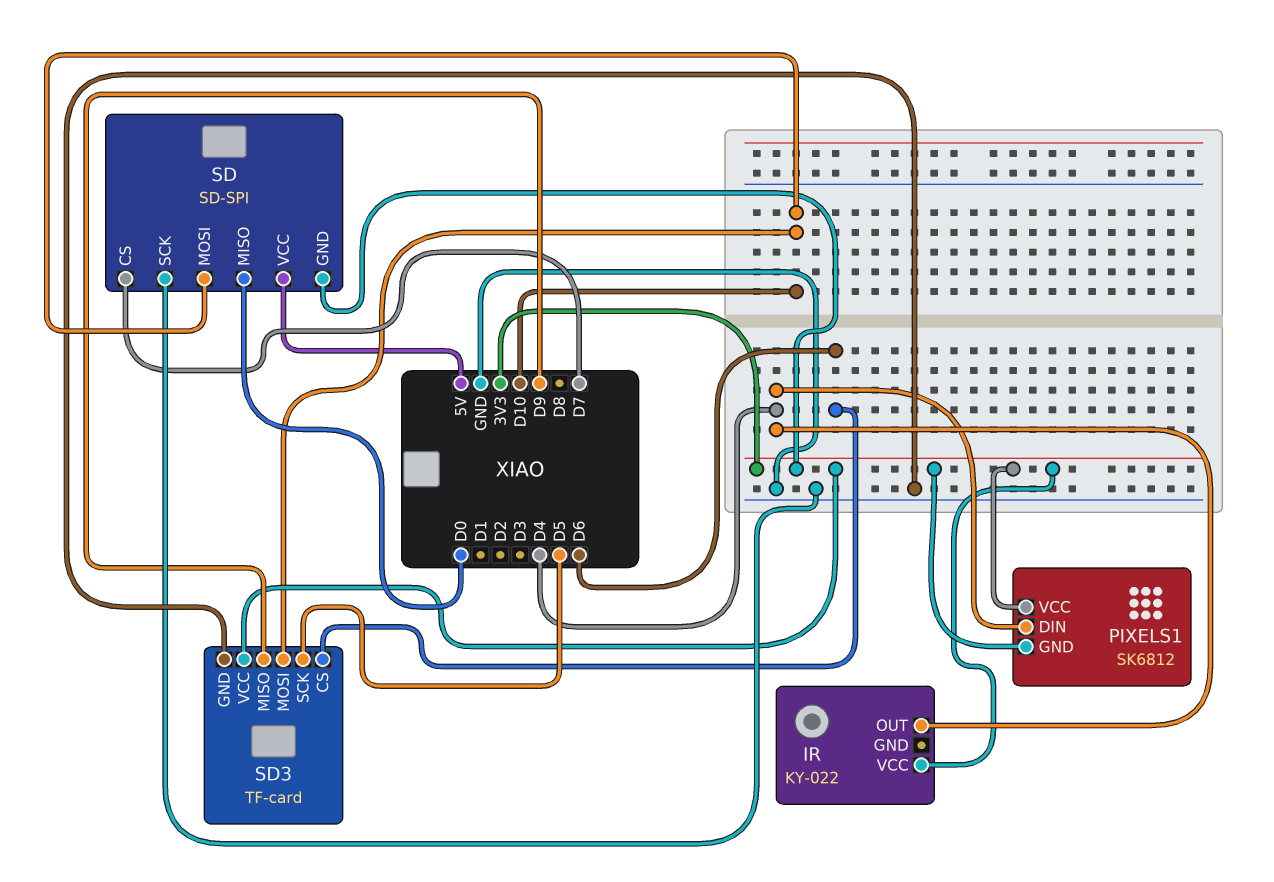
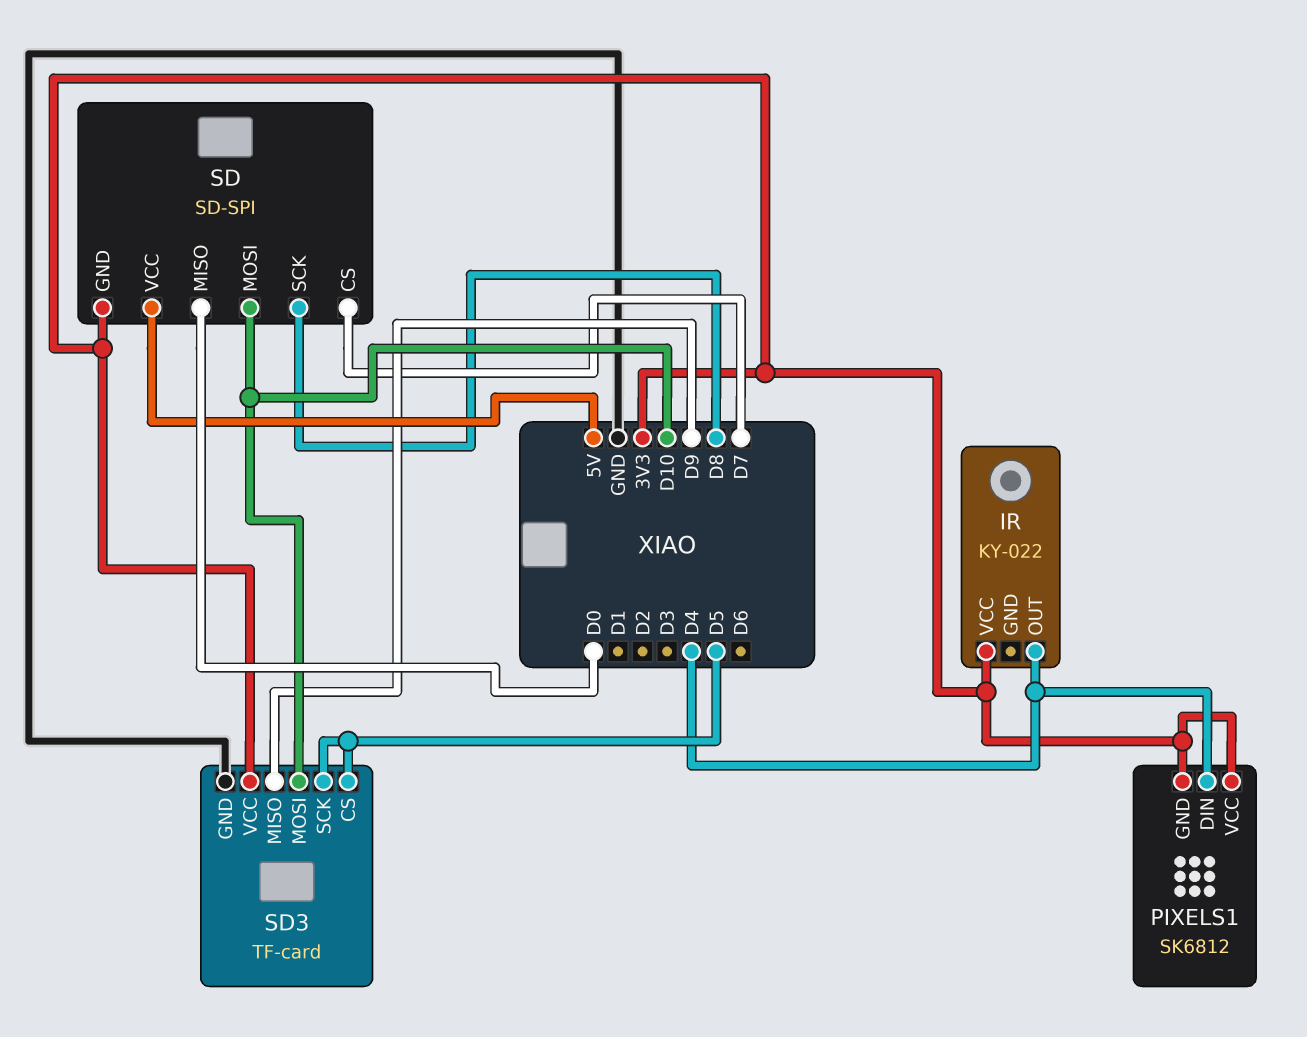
SD pin SCK: GND -> D8
SD3 pin CS: D6 -> D5

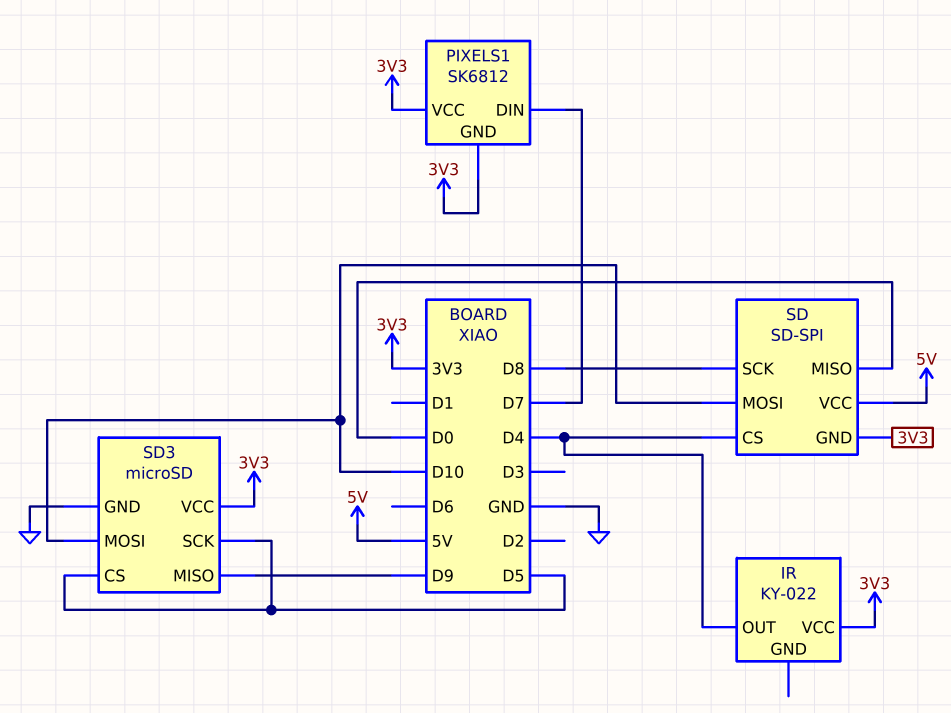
PIXELS1 pin DIN: D4 -> D7
SD pin CS: D7 -> D4
SD3: TF-card -> microSD

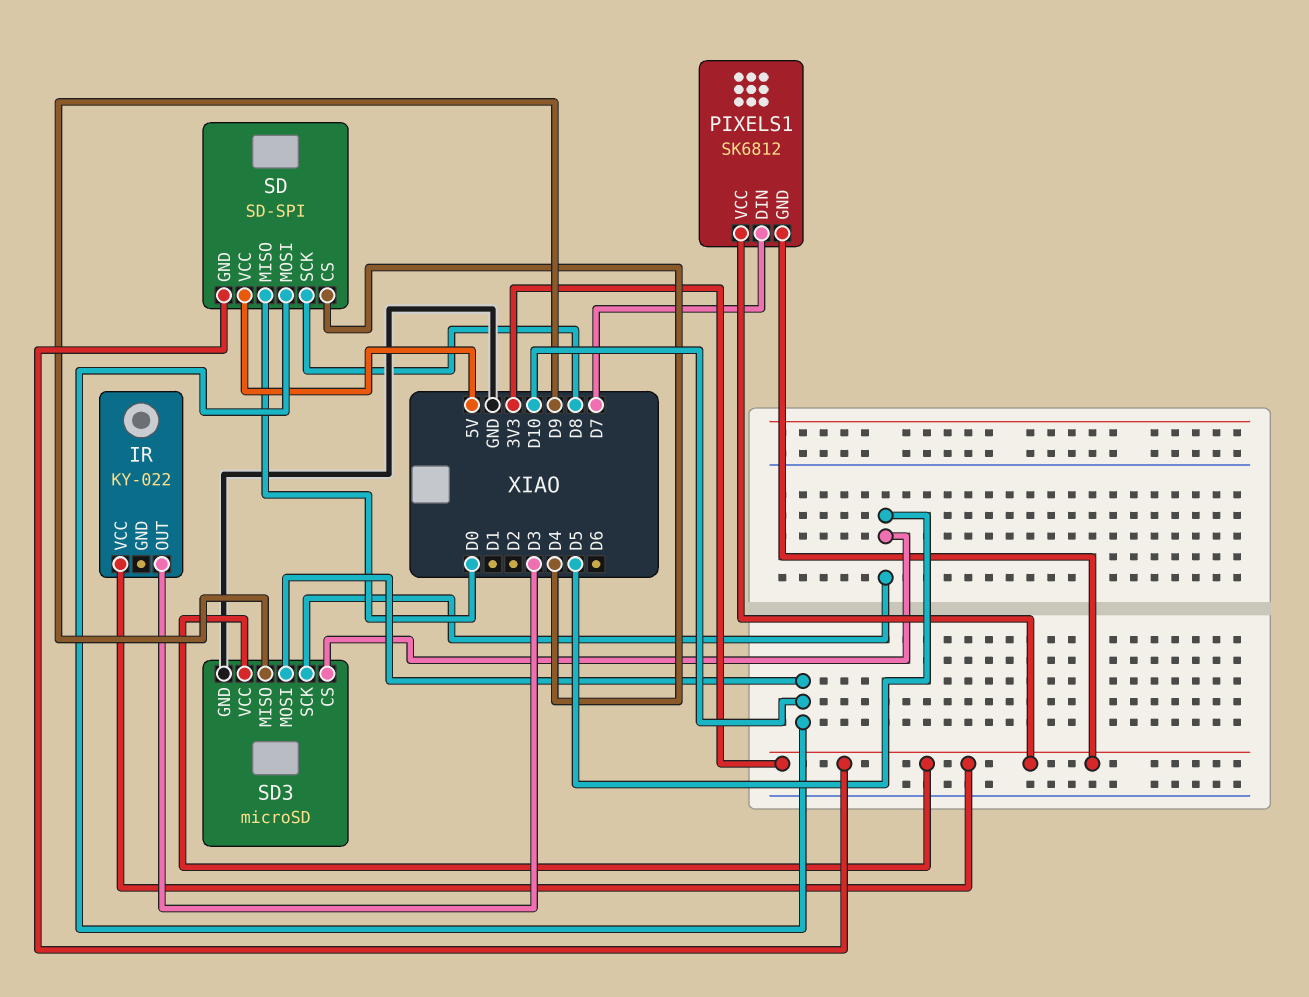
IR pin OUT: D4 -> D3

